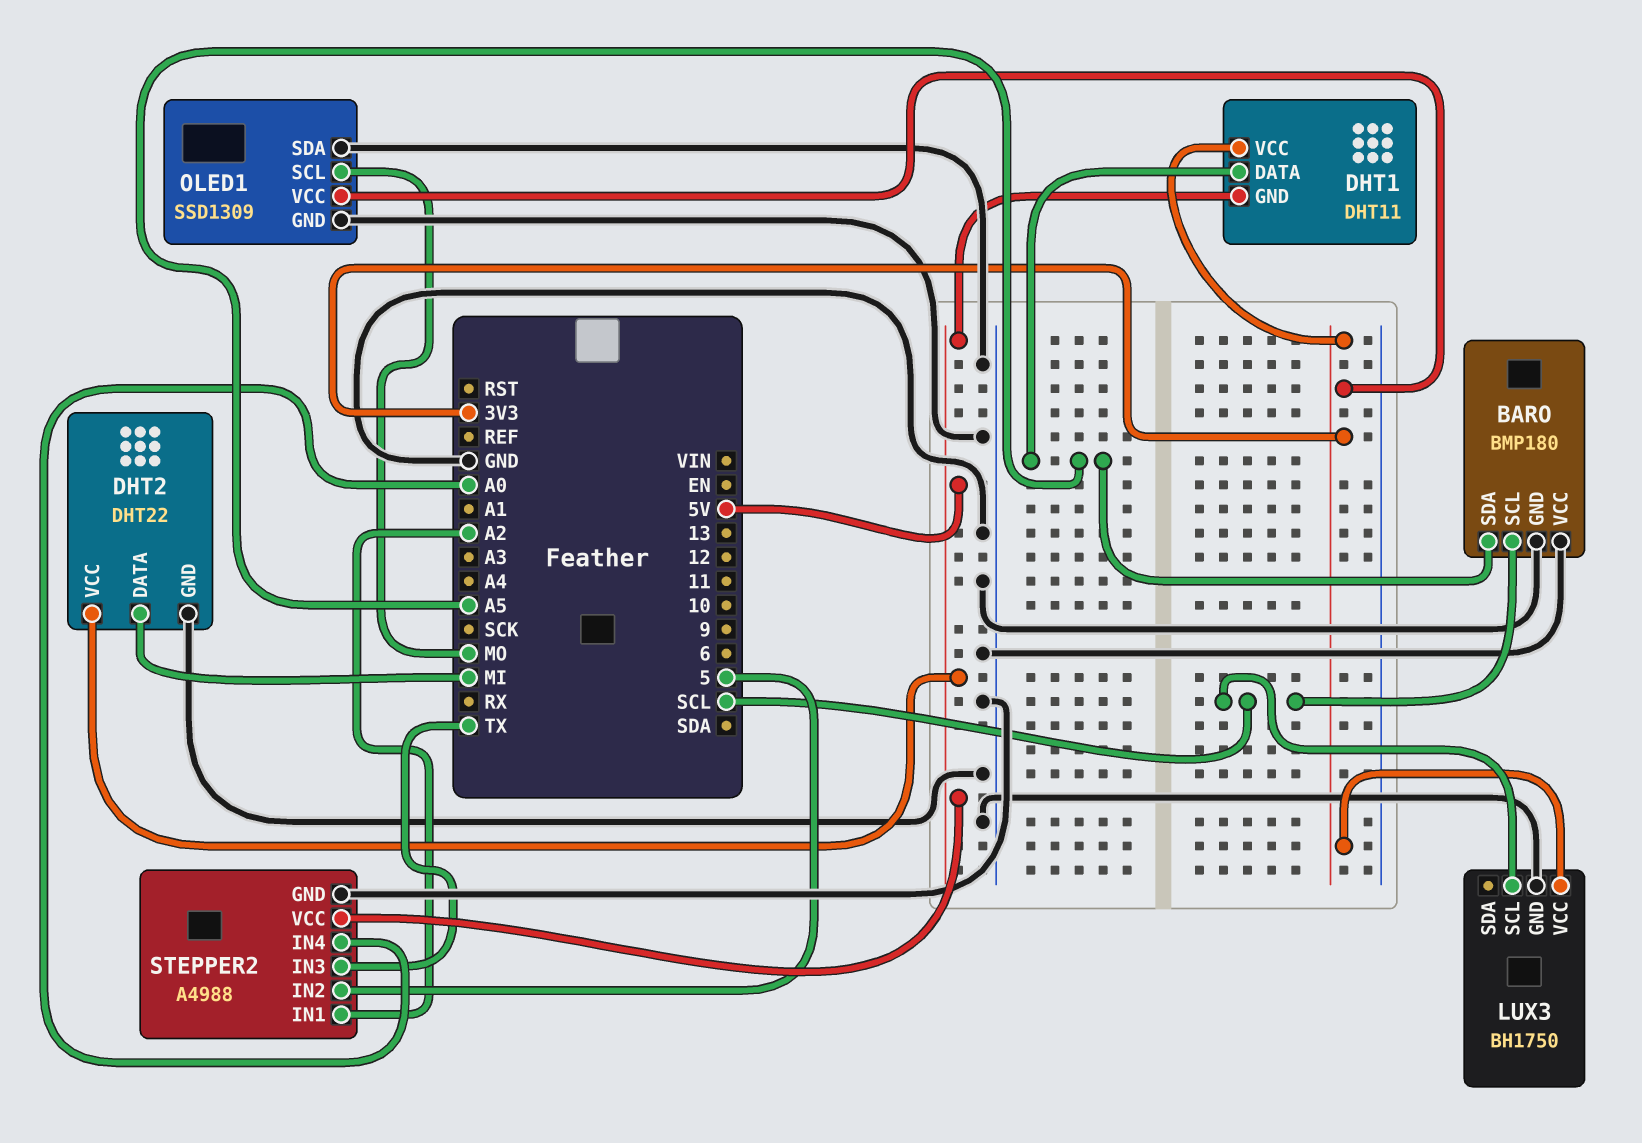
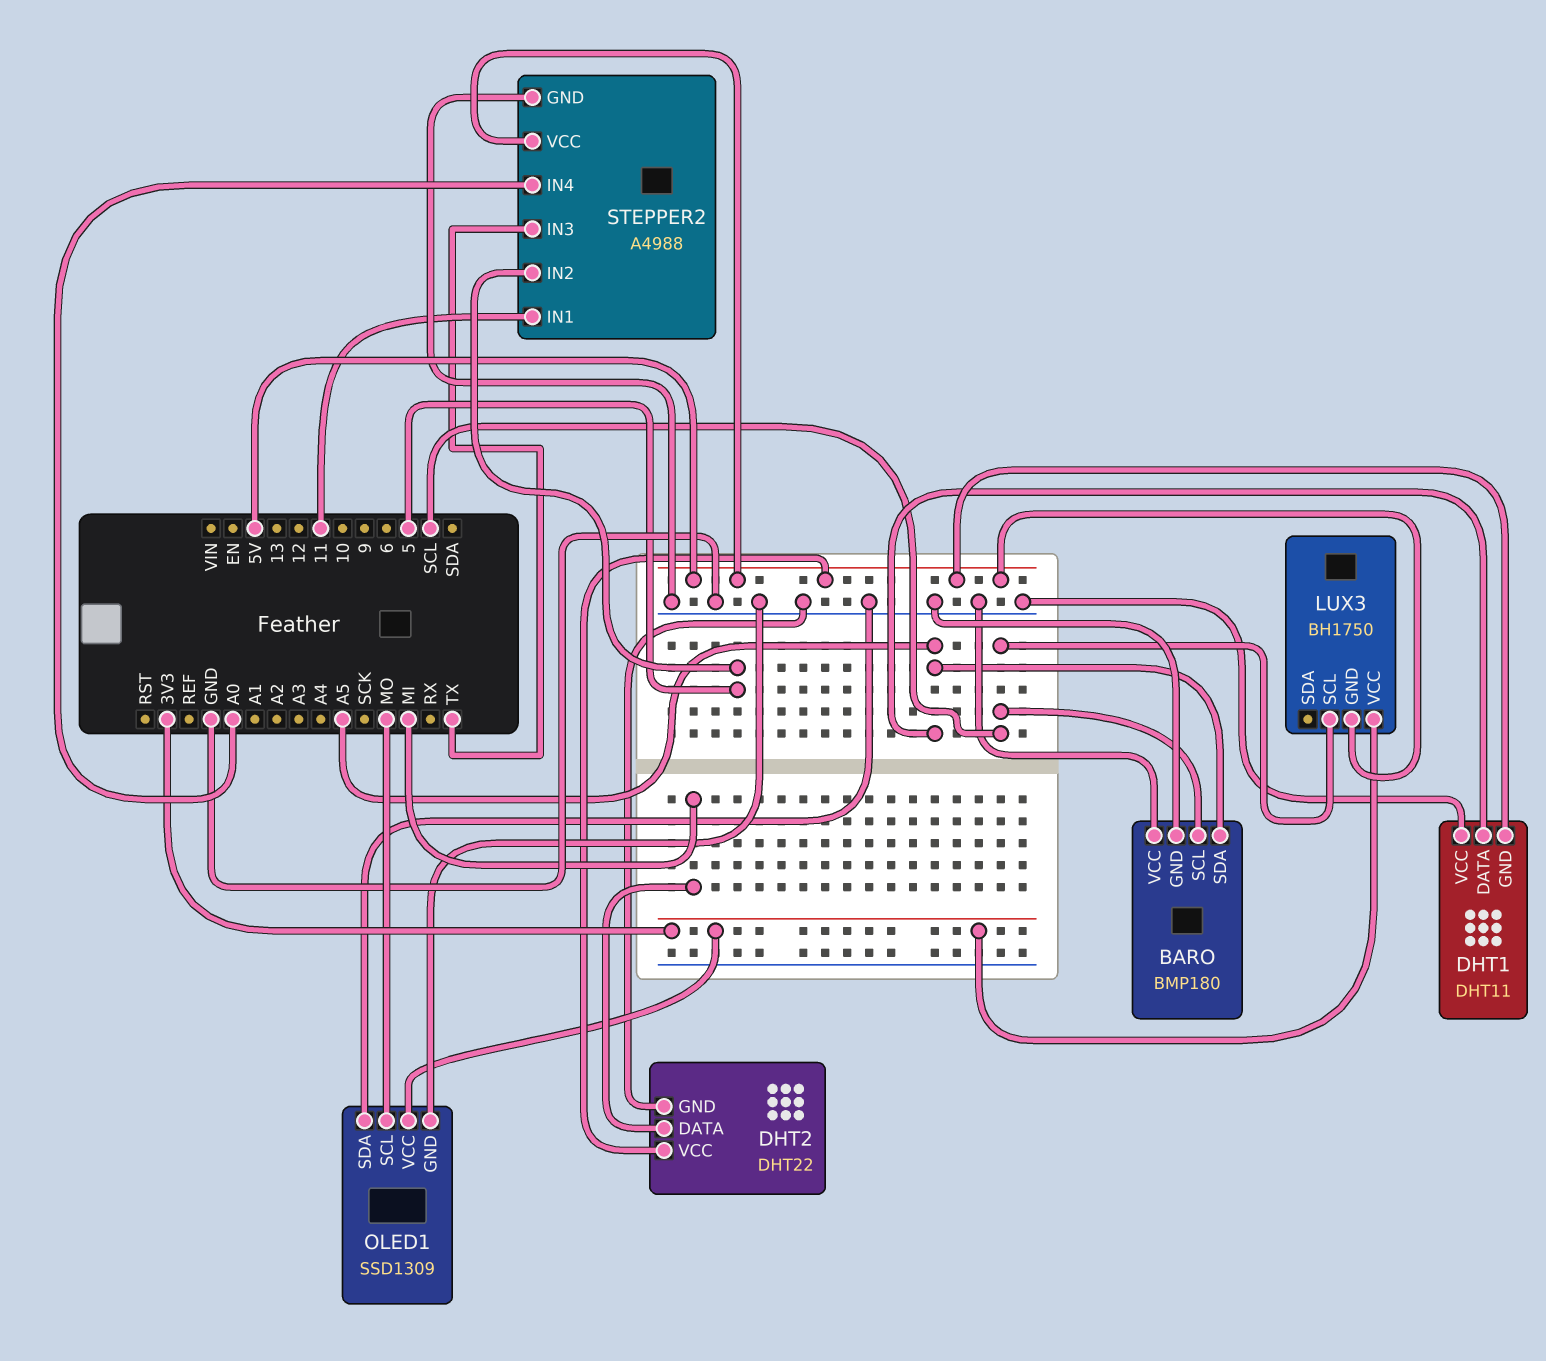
DHT1 pin VCC: 3V3 -> GND
LUX3 pin GND: GND -> 5V
STEPPER2 pin IN1: A2 -> 11

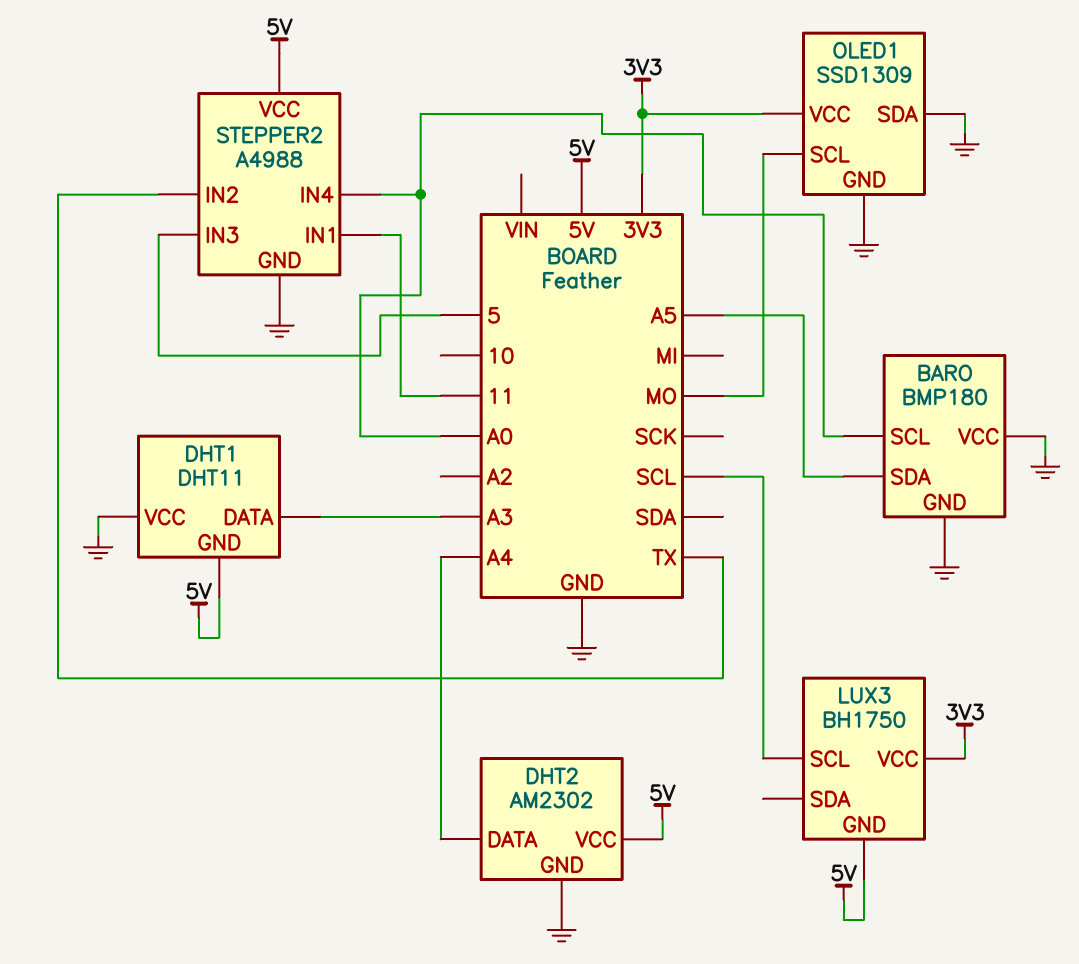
BARO pin SCL: SCL -> A0
DHT1 pin DATA: A5 -> A3
DHT2: DHT22 -> AM2302
DHT2 pin DATA: MI -> A4
STEPPER2 pin IN2: 5 -> TX
STEPPER2 pin IN3: TX -> 5

